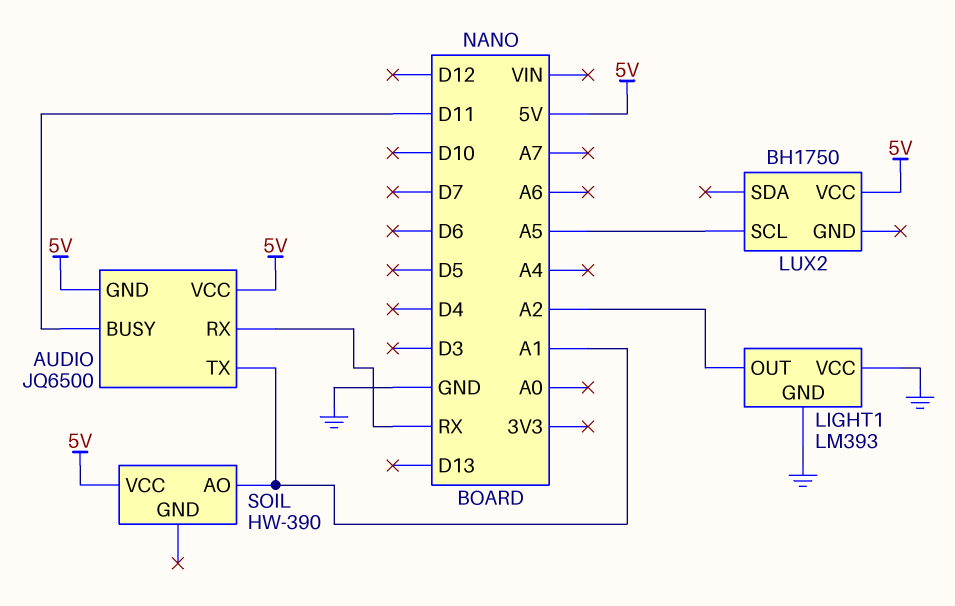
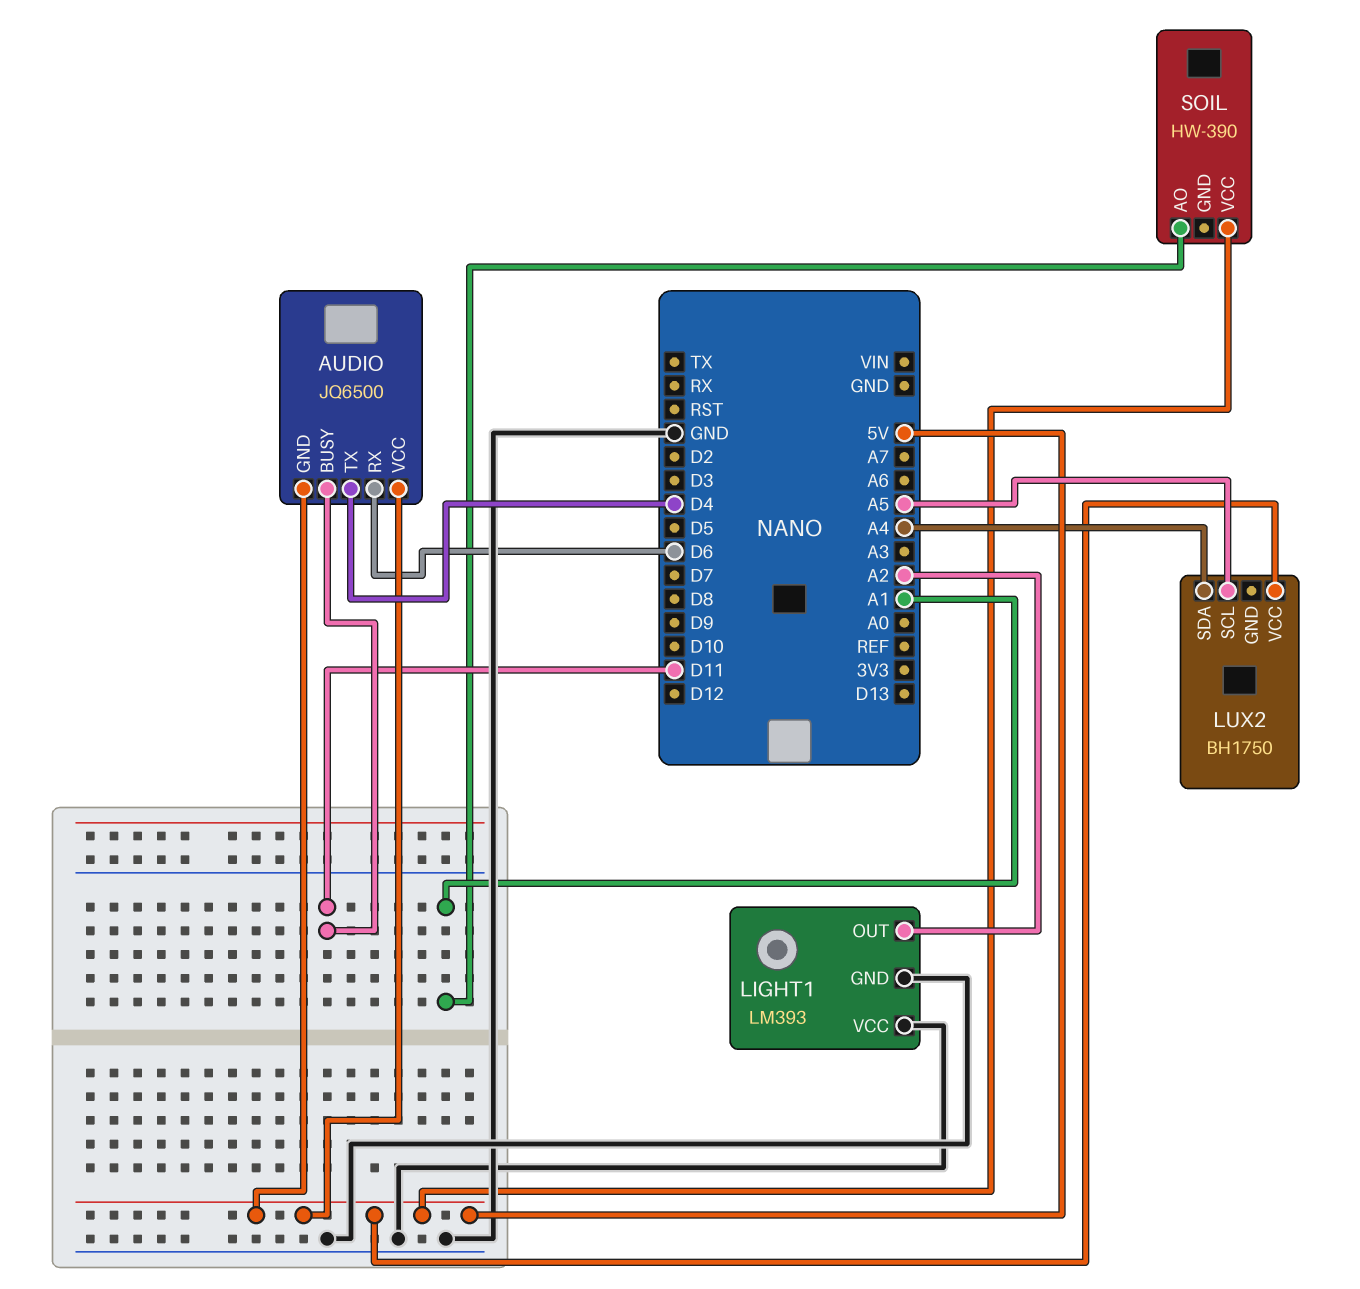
AUDIO pin RX: RX -> D6
AUDIO pin TX: A1 -> D4
LUX2 pin SDA: none -> A4

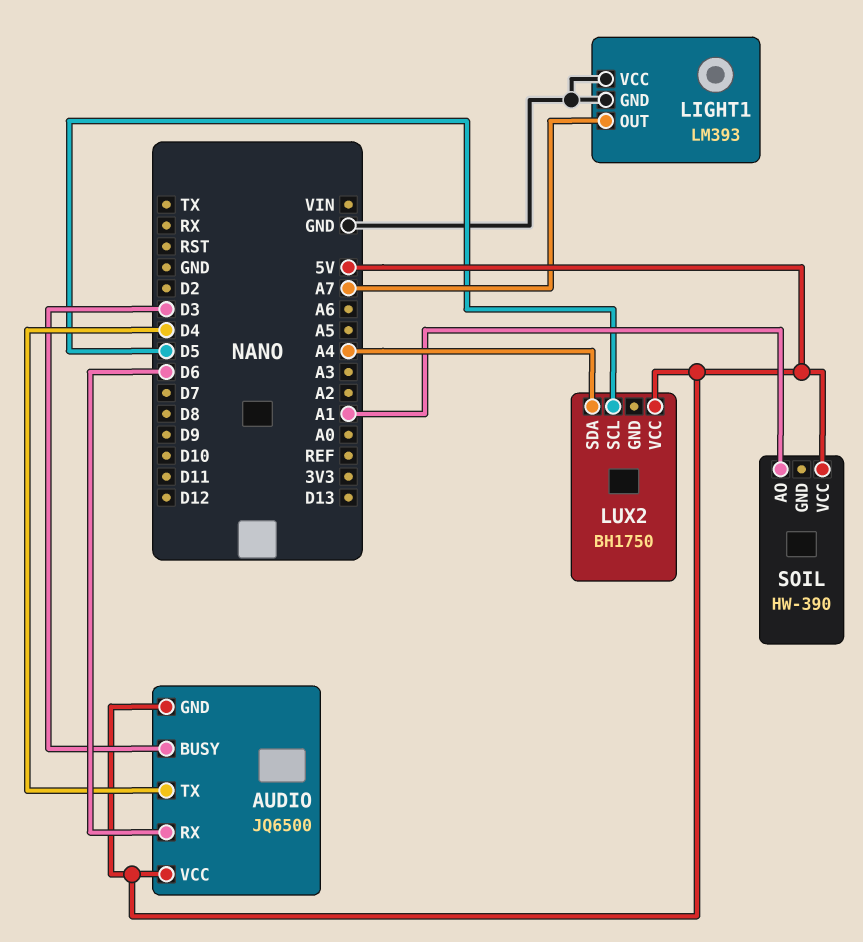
AUDIO pin BUSY: D11 -> D3
LIGHT1 pin OUT: A2 -> A7
LUX2 pin SCL: A5 -> D5

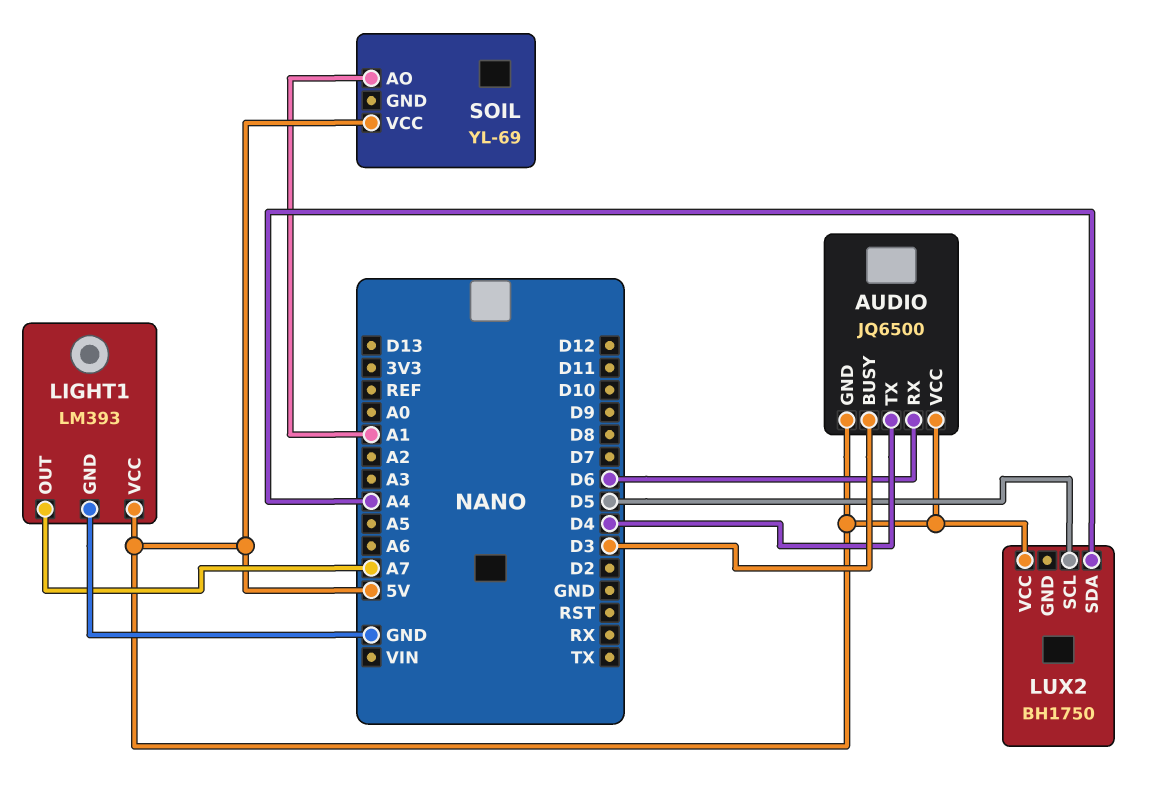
LIGHT1 pin VCC: GND -> 5V
SOIL: HW-390 -> YL-69

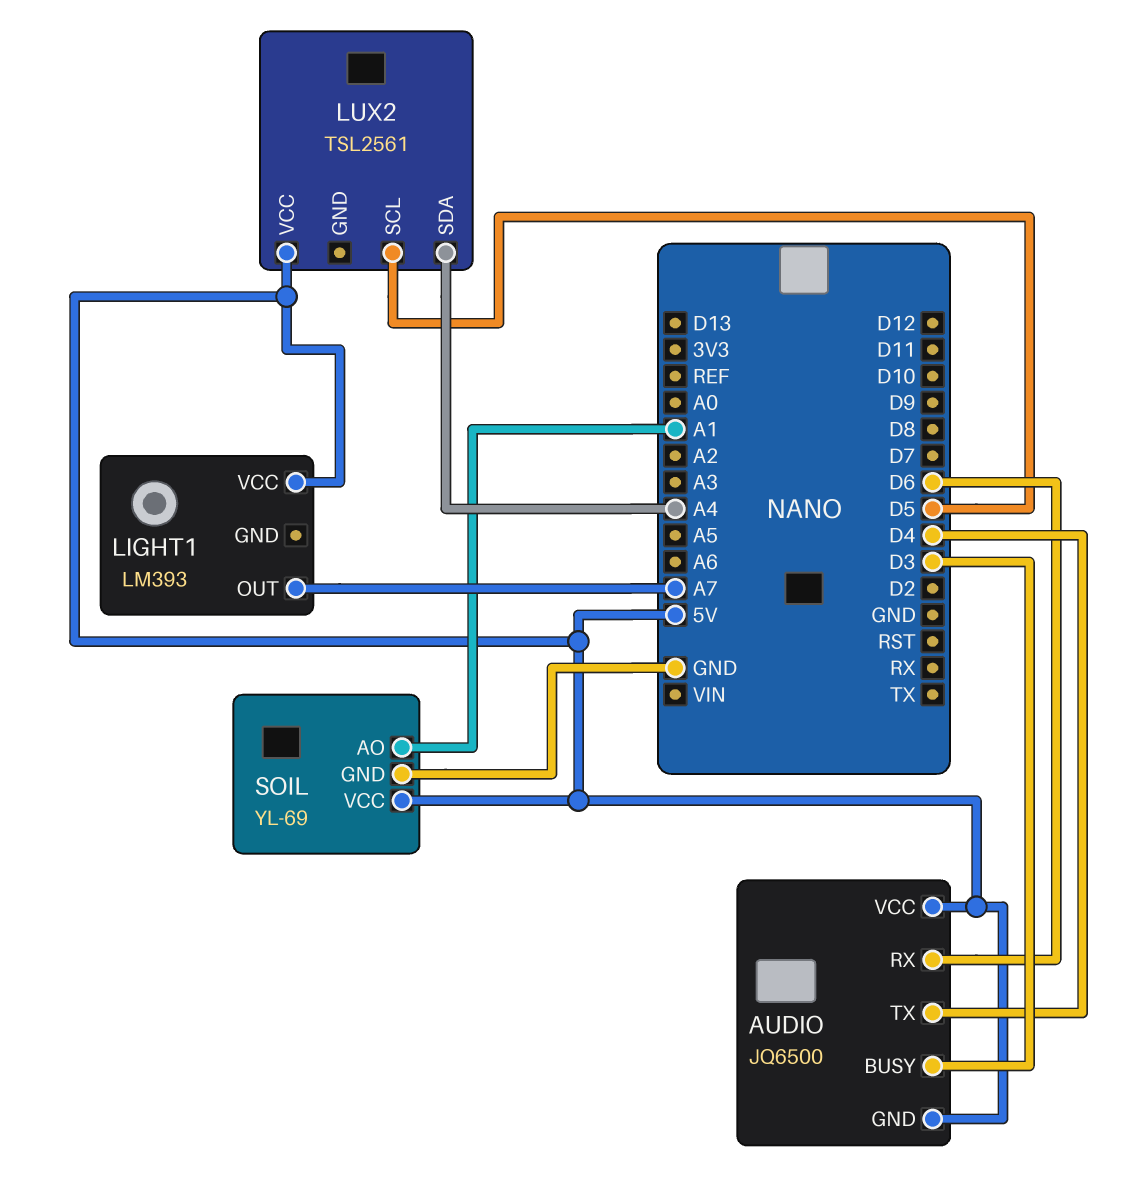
LIGHT1 pin GND: GND -> none
LUX2: BH1750 -> TSL2561
SOIL pin GND: none -> GND

